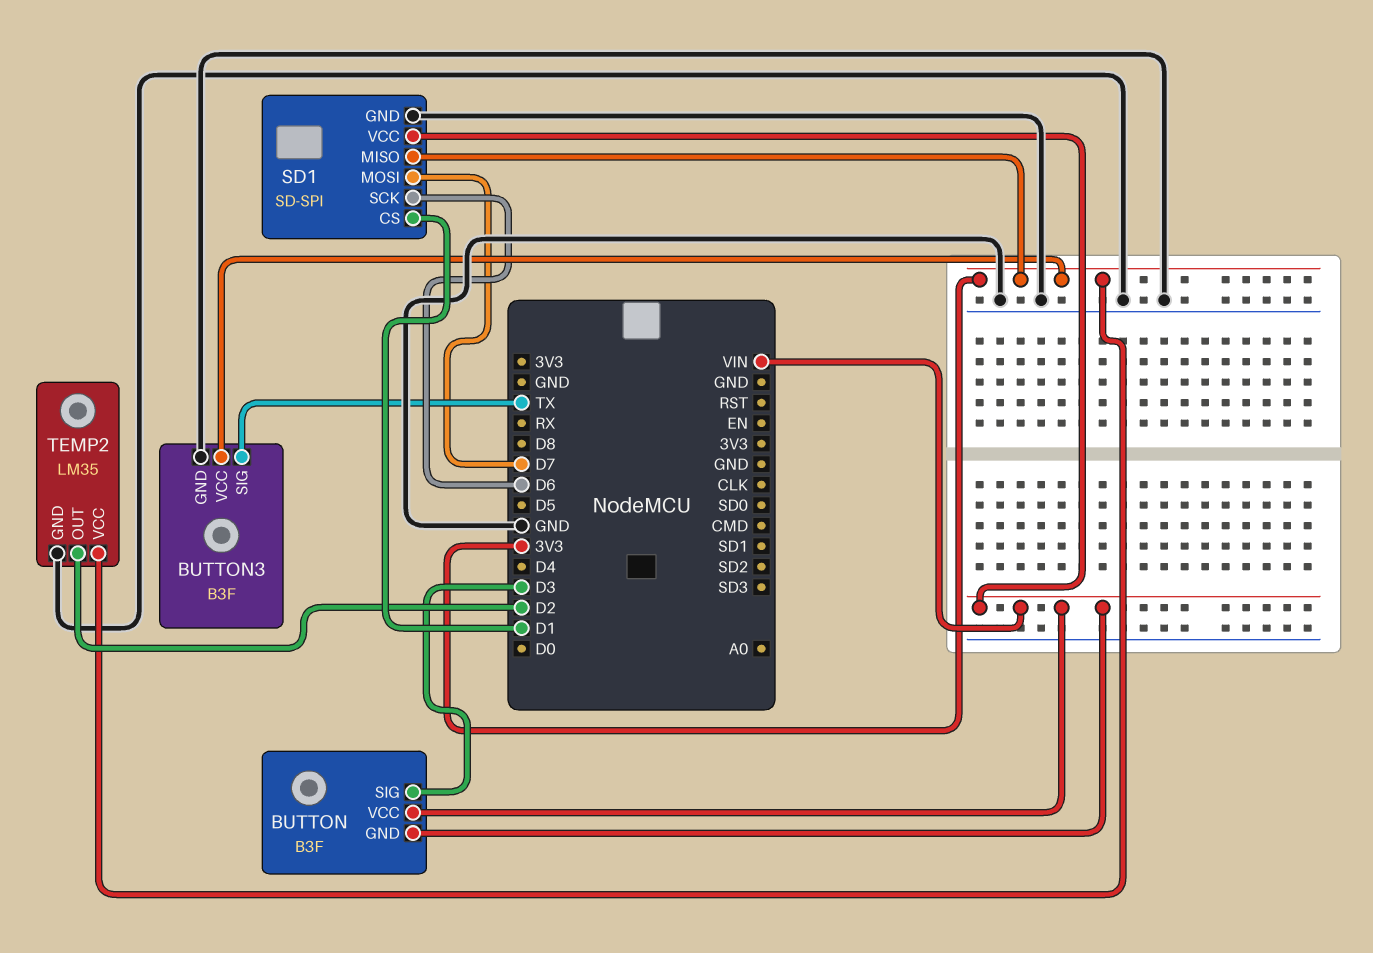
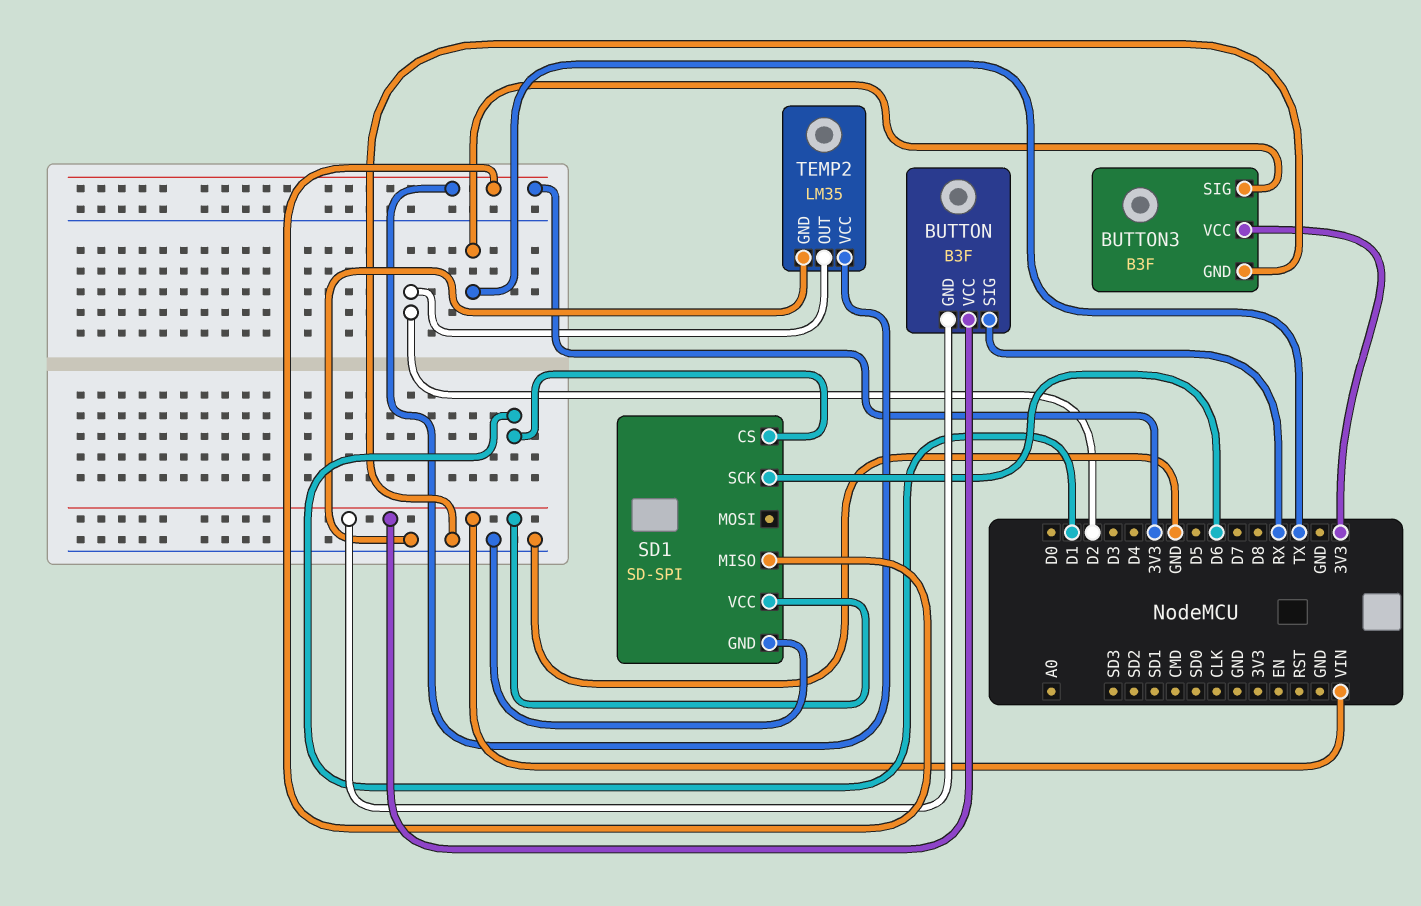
BUTTON pin SIG: D3 -> RX
SD1 pin MOSI: D7 -> none

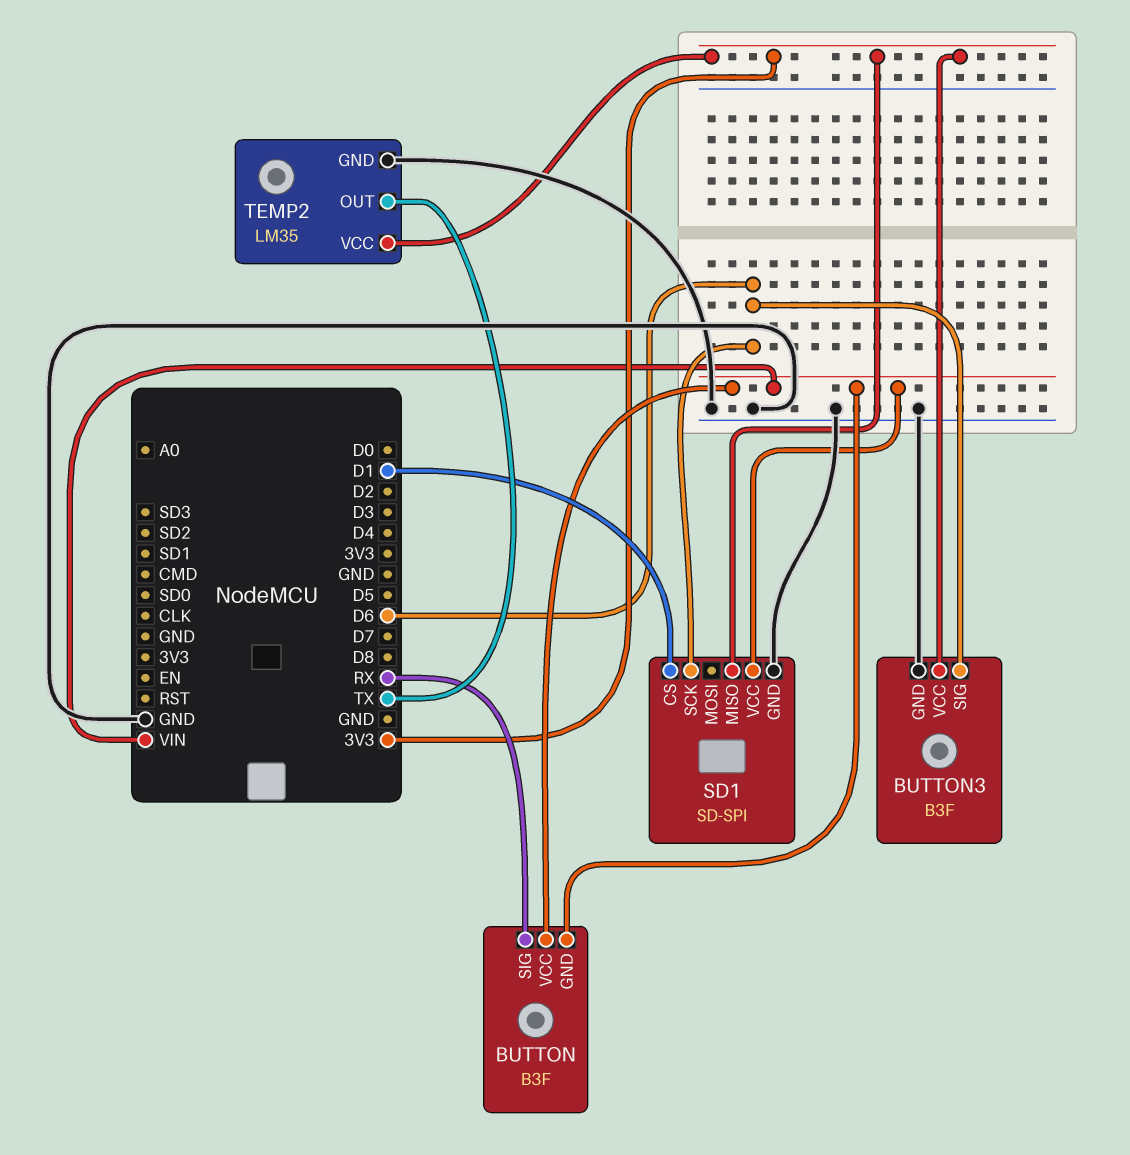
BUTTON3 pin SIG: TX -> D6
TEMP2 pin OUT: D2 -> TX

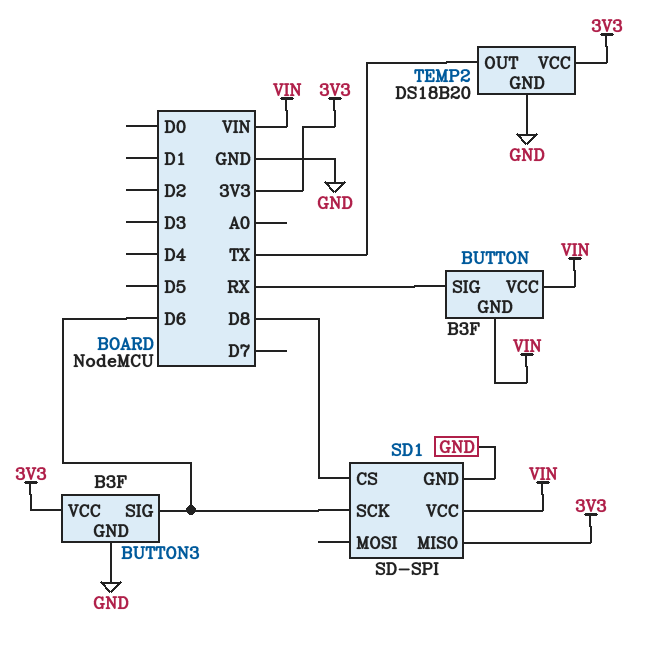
SD1 pin CS: D1 -> D8
TEMP2: LM35 -> DS18B20

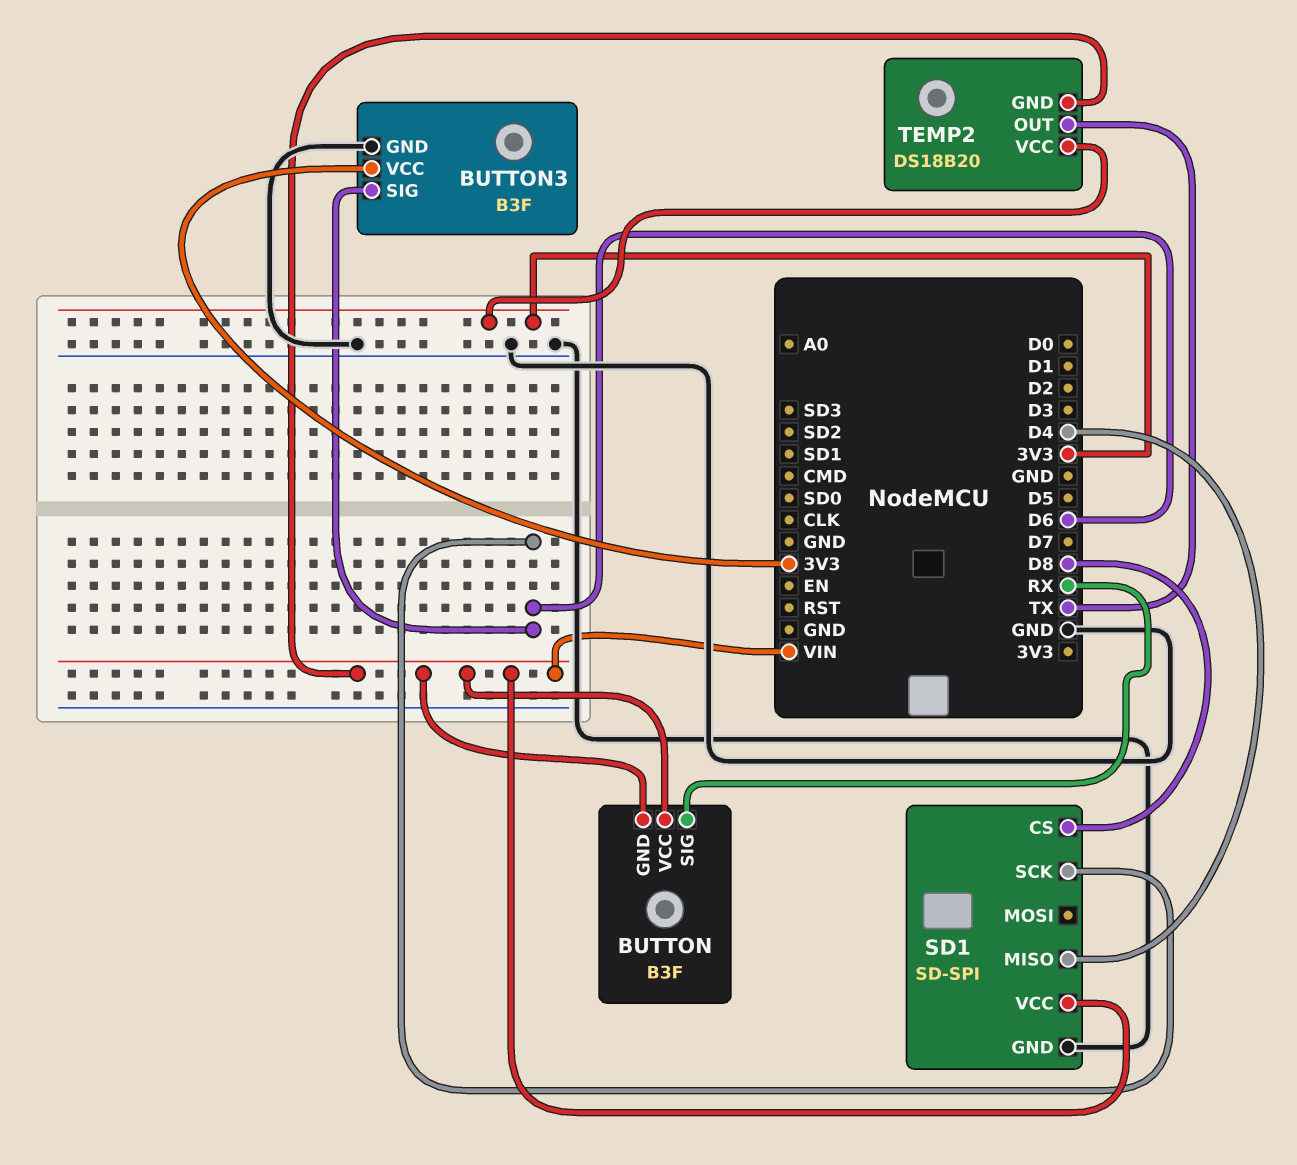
SD1 pin MISO: 3V3 -> D4
TEMP2 pin GND: GND -> VIN

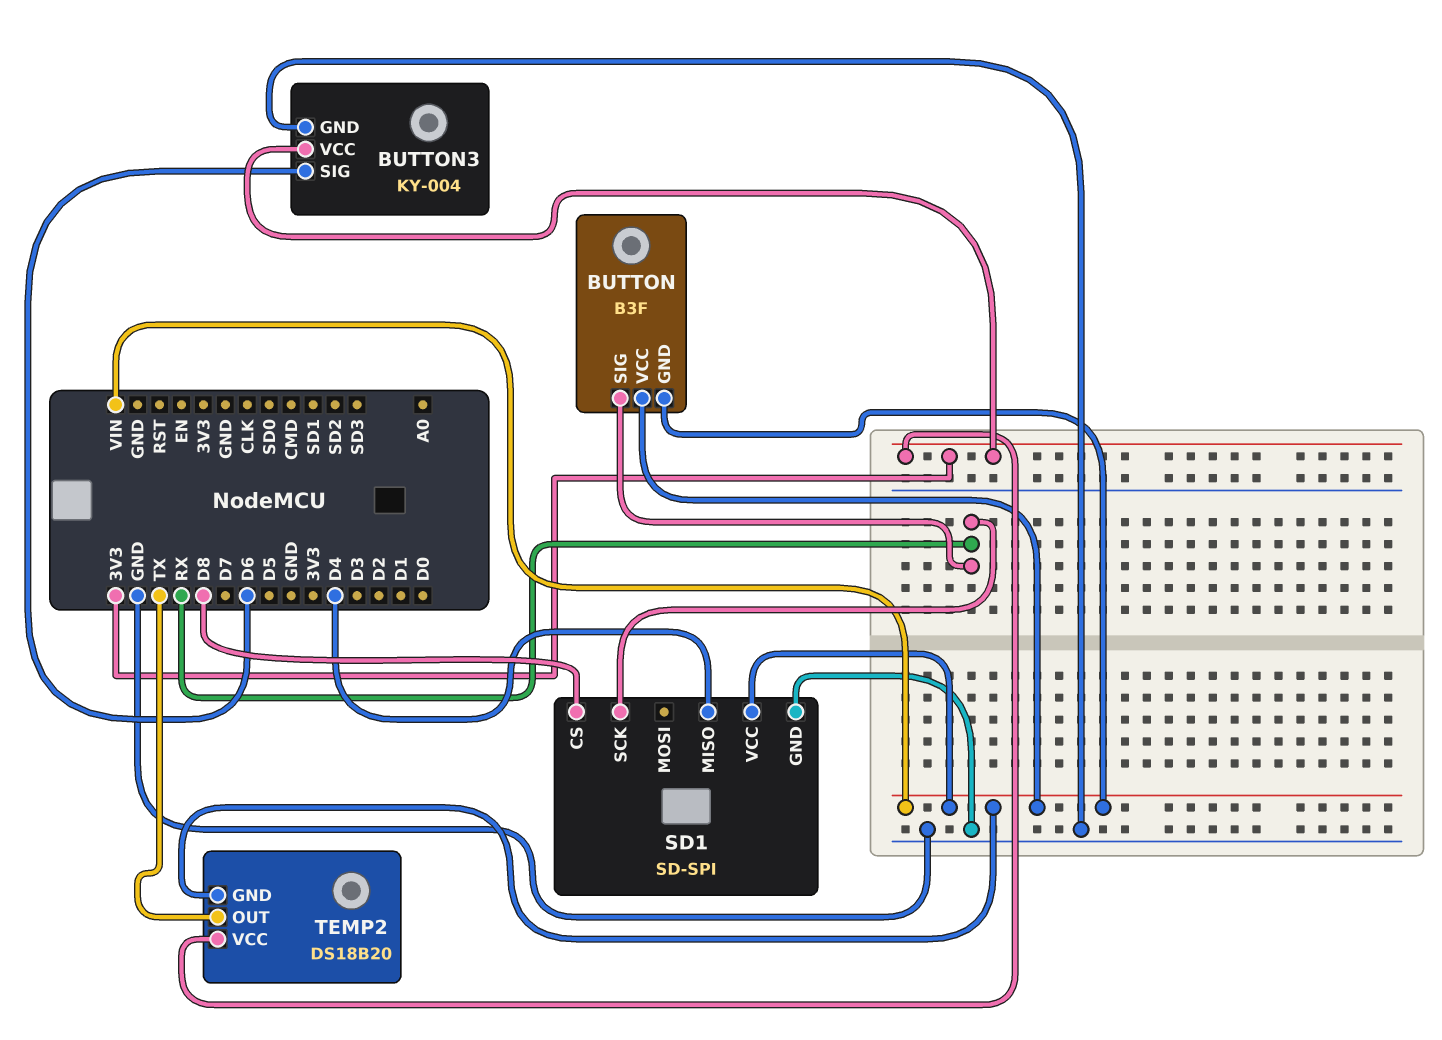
BUTTON3: B3F -> KY-004
SD1 pin SCK: D6 -> RX

